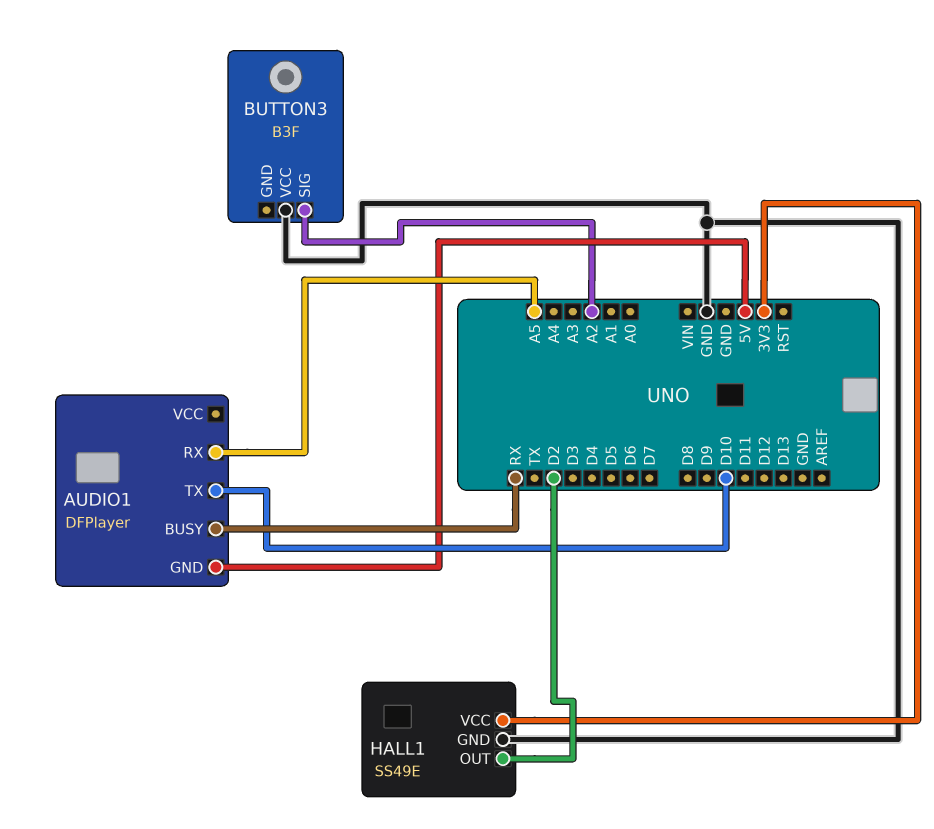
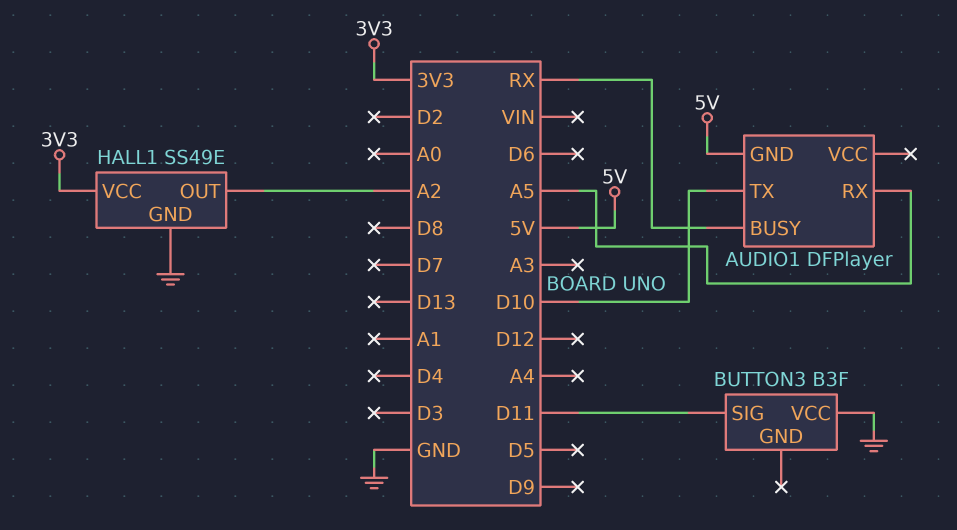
BUTTON3 pin SIG: A2 -> D11
HALL1 pin OUT: D2 -> A2

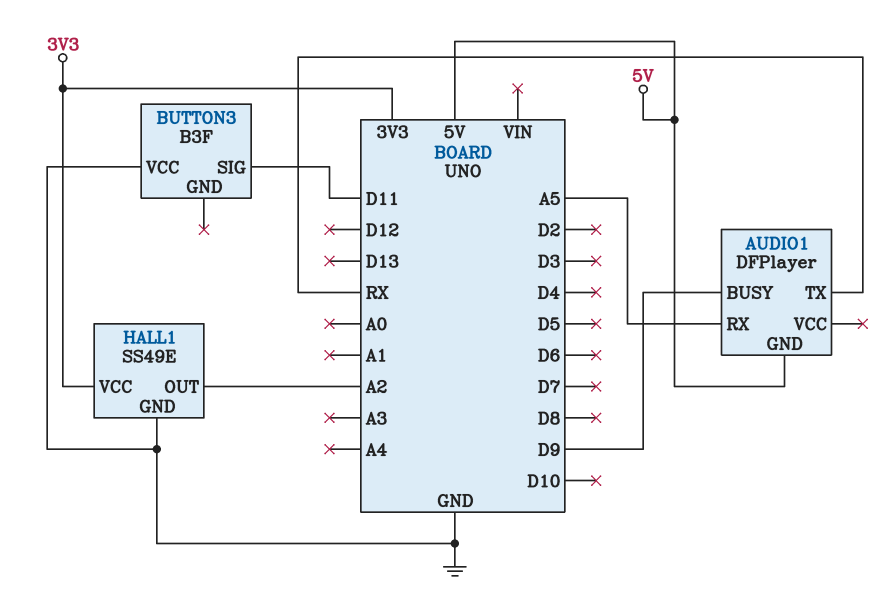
AUDIO1 pin BUSY: RX -> D9
AUDIO1 pin TX: D10 -> RX

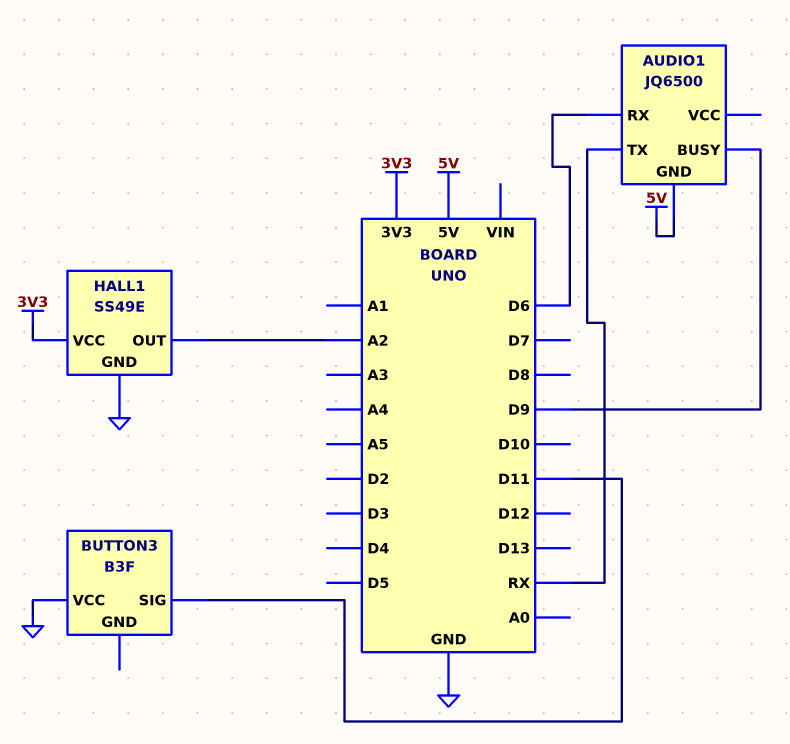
AUDIO1: DFPlayer -> JQ6500
AUDIO1 pin RX: A5 -> D6

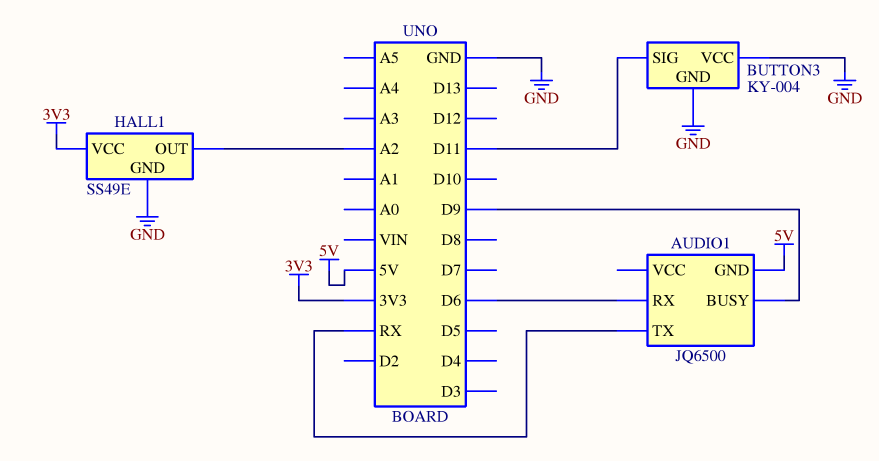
BUTTON3: B3F -> KY-004
BUTTON3 pin GND: none -> GND

